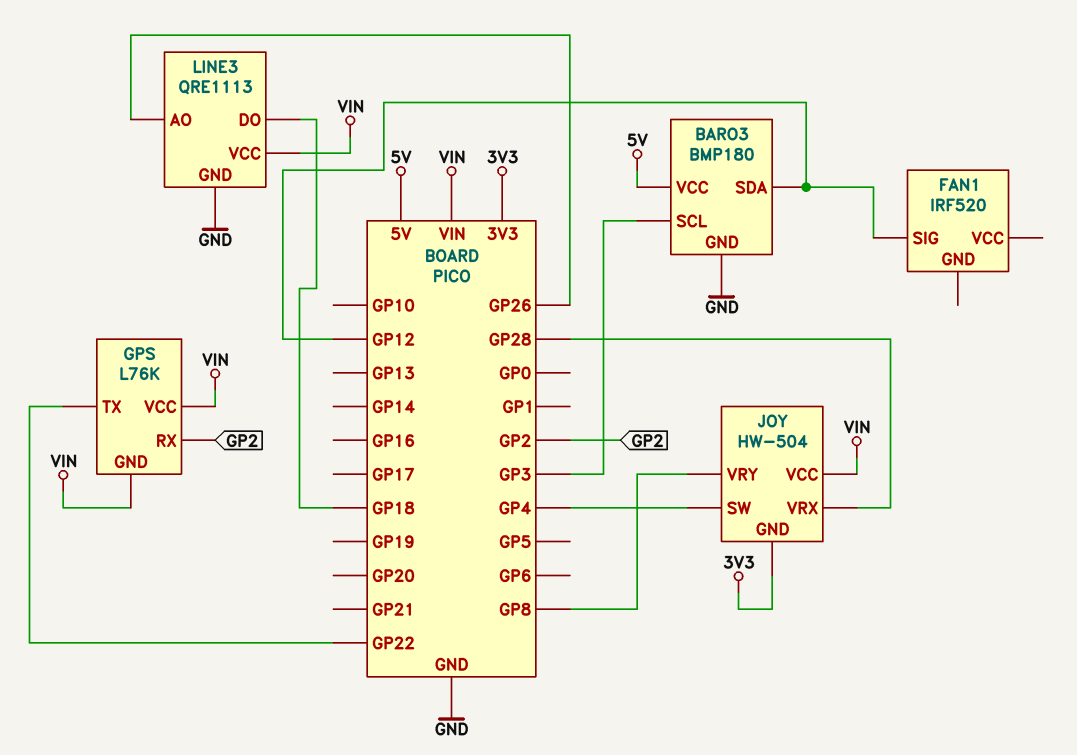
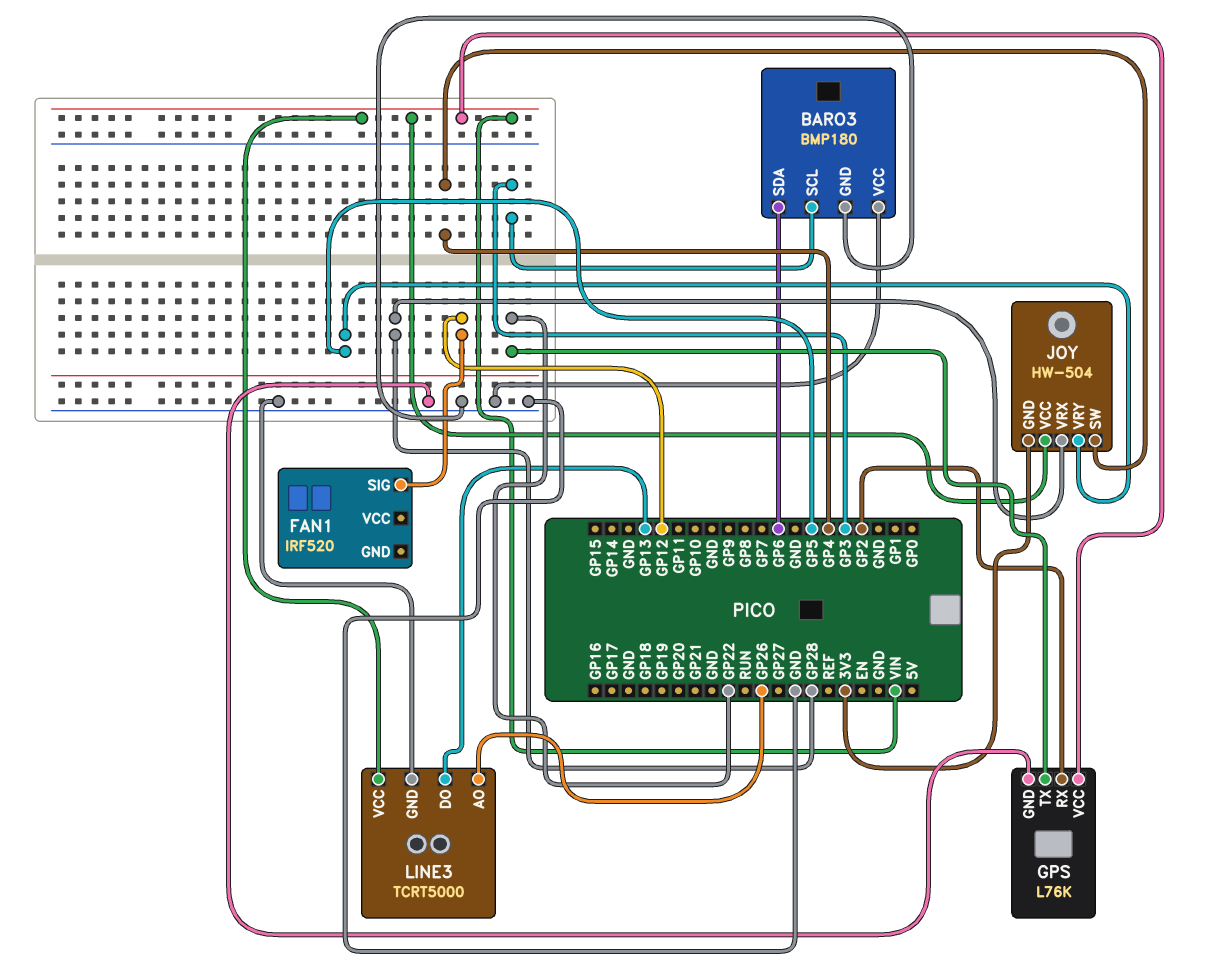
BARO3 pin SDA: GP12 -> GP6
BARO3 pin VCC: 5V -> GND
GPS pin GND: VIN -> GND
JOY pin VRY: GP8 -> GP5
LINE3: QRE1113 -> TCRT5000
LINE3 pin DO: GP18 -> GP13

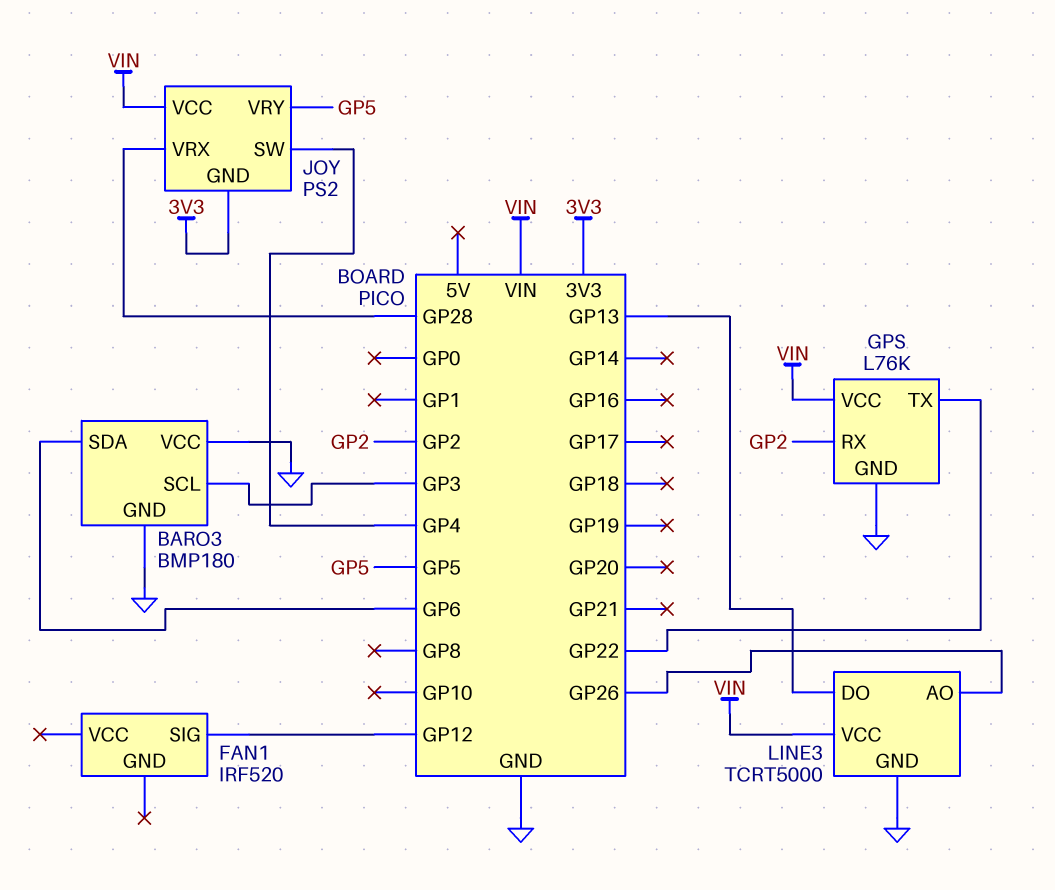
JOY: HW-504 -> PS2

